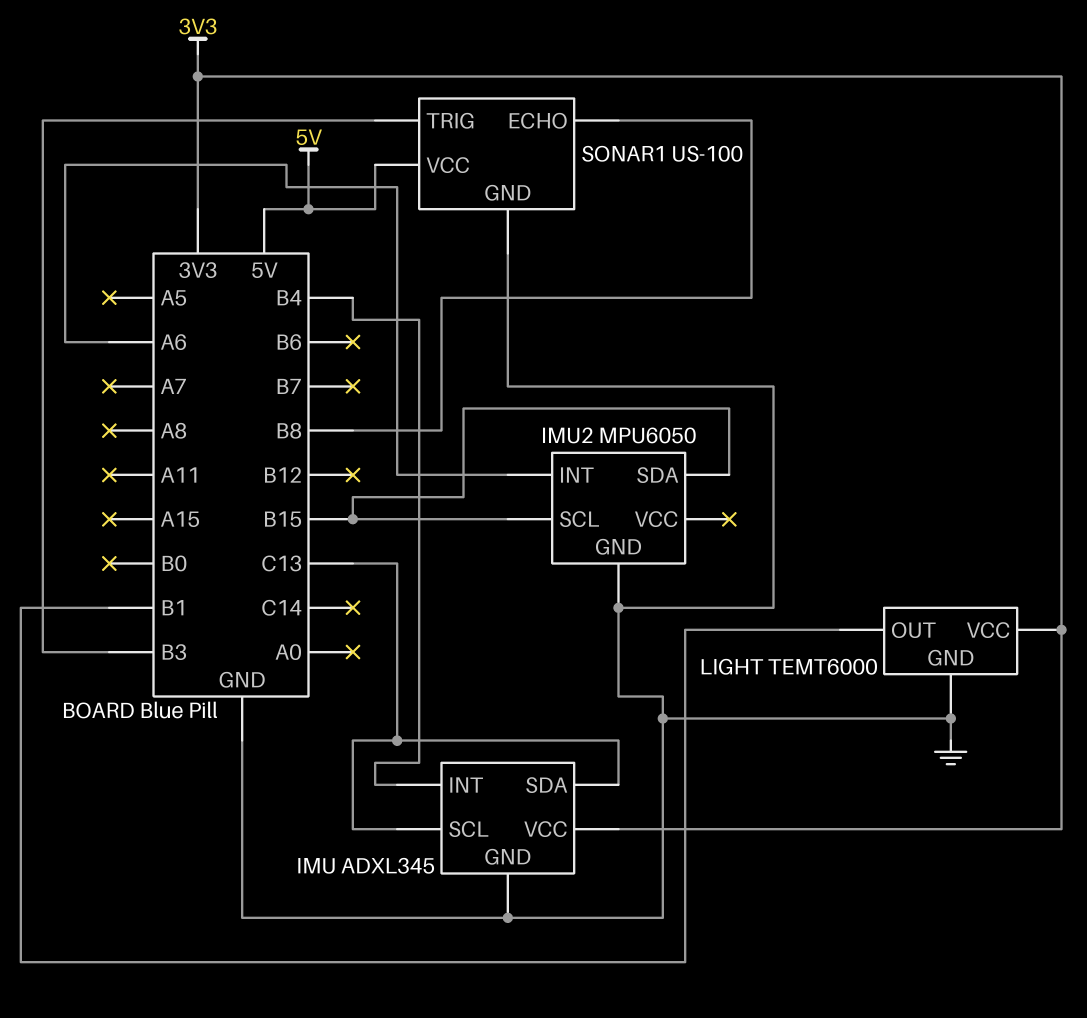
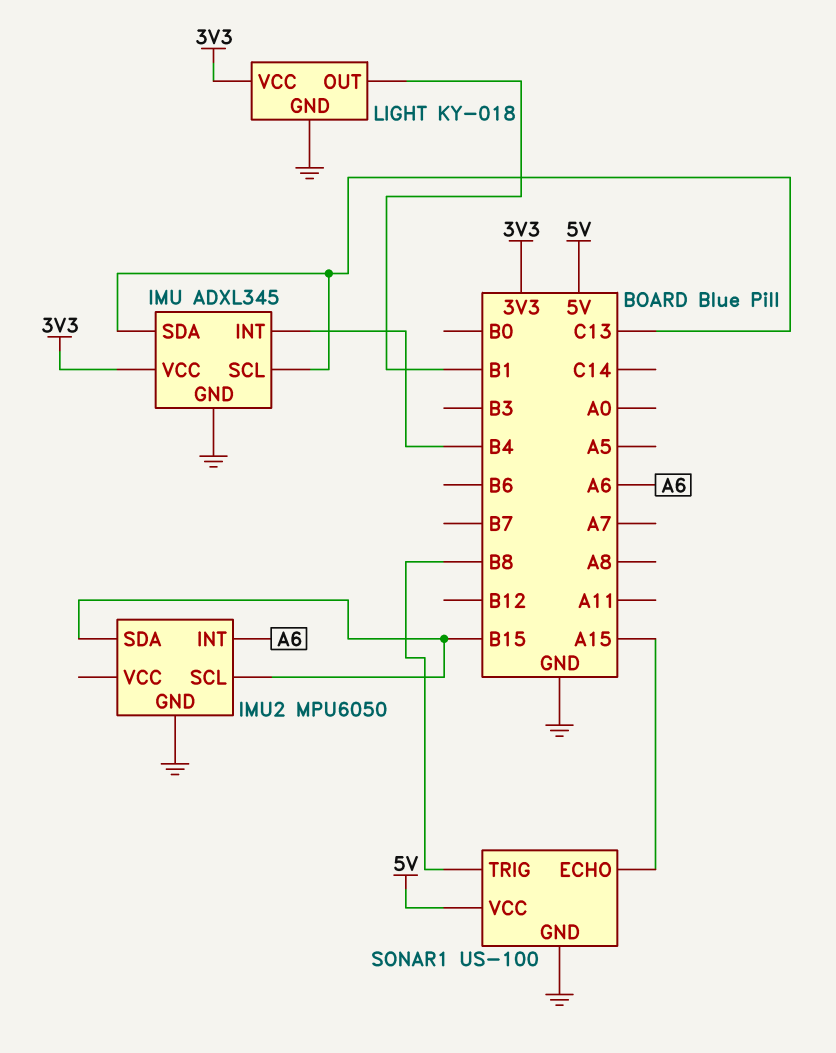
LIGHT: TEMT6000 -> KY-018
SONAR1 pin ECHO: B8 -> A15
SONAR1 pin TRIG: B3 -> B8

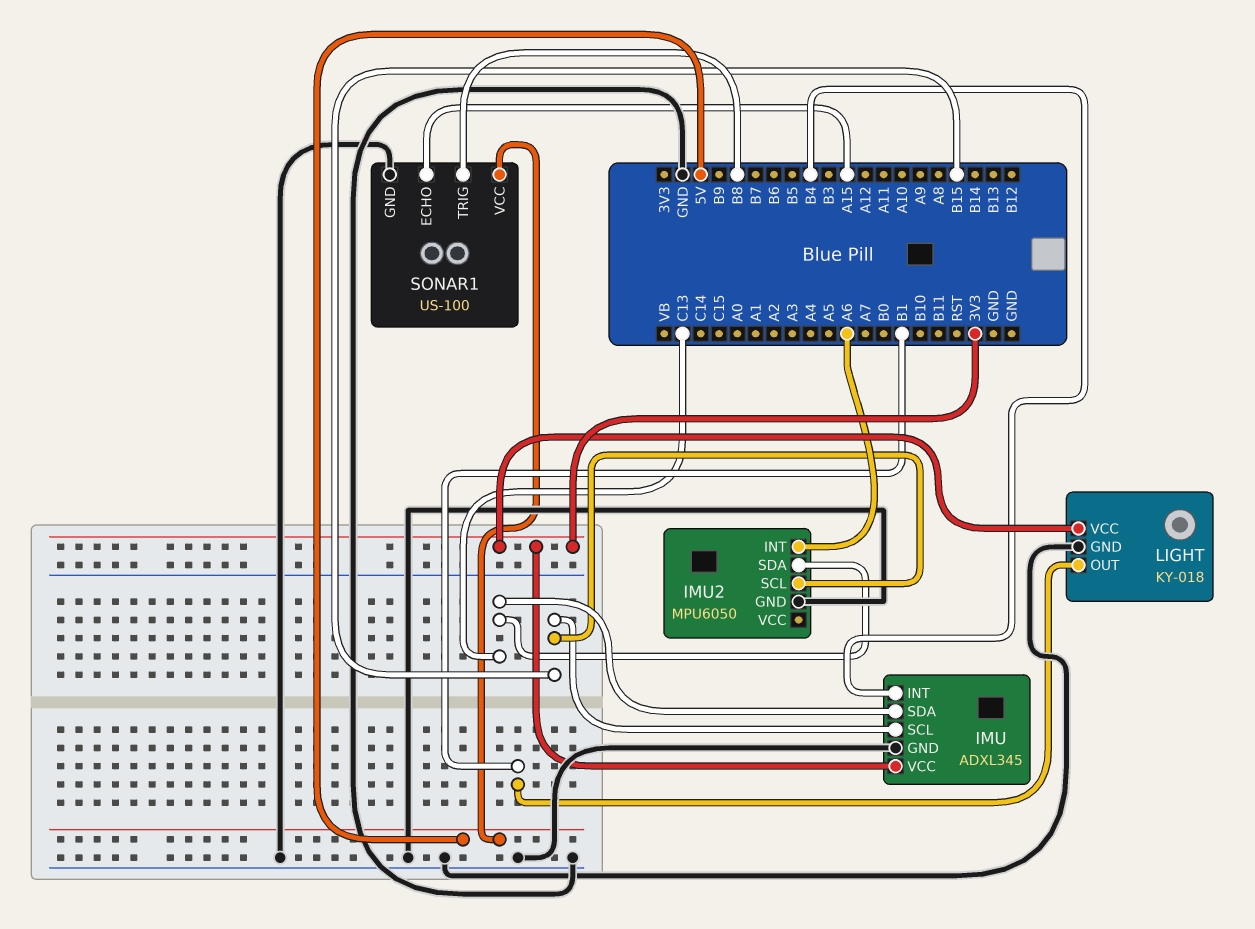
IMU pin SCL: C13 -> B15
IMU2 pin SDA: B15 -> C13

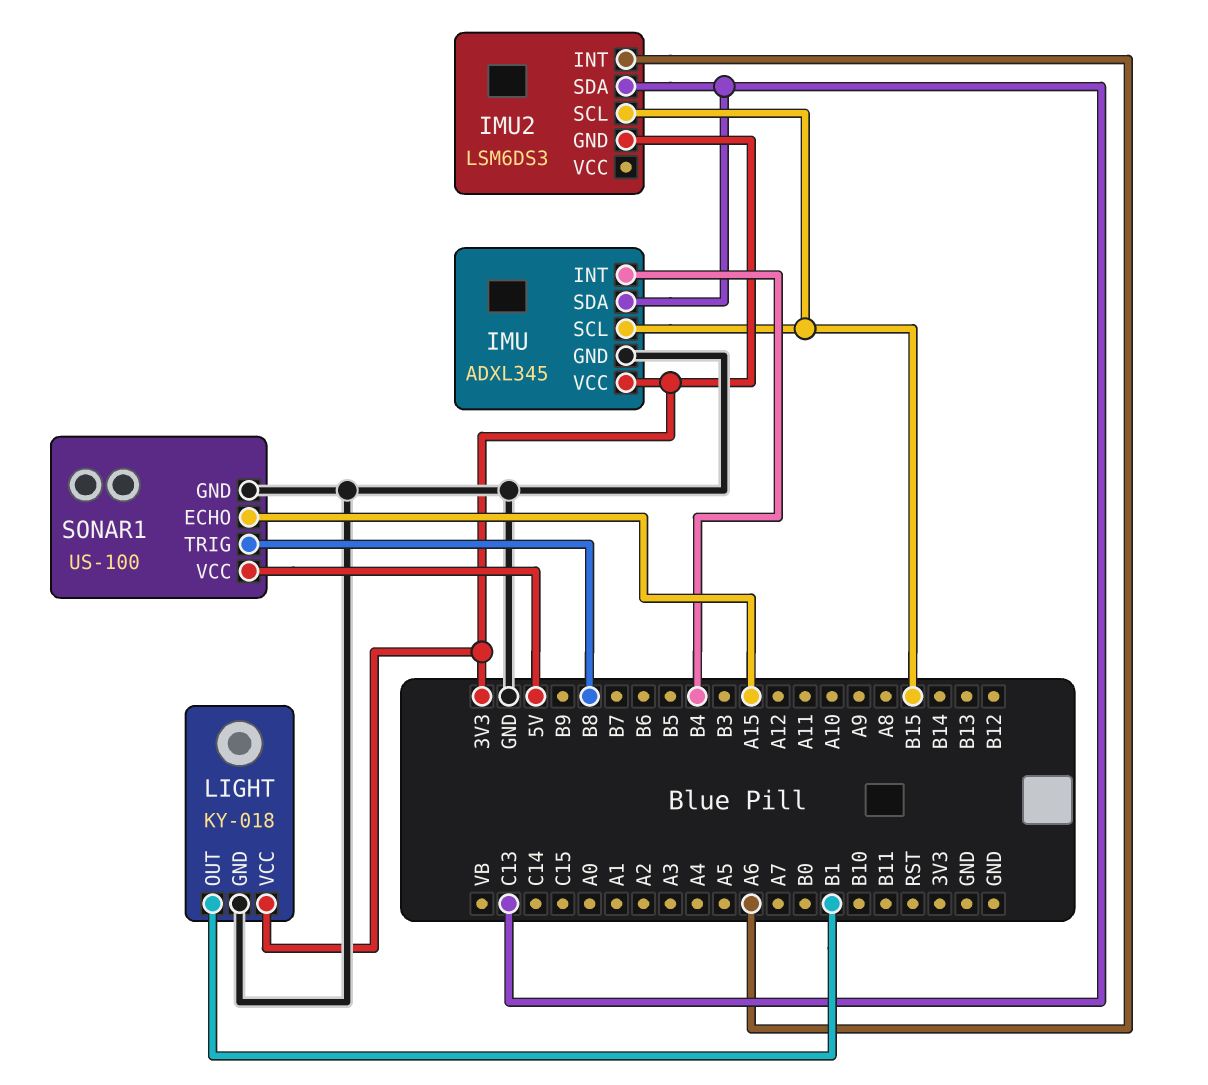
IMU2: MPU6050 -> LSM6DS3
IMU2 pin GND: GND -> 3V3

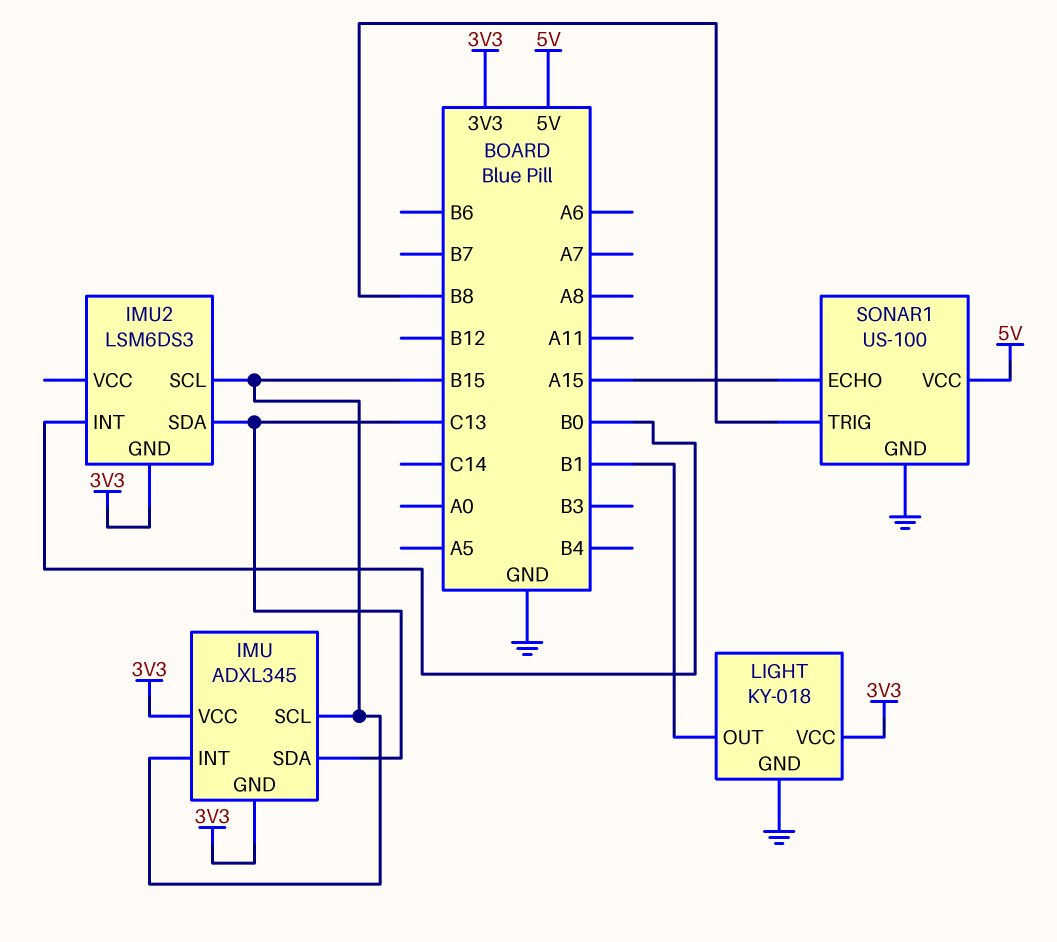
IMU pin GND: GND -> 3V3
IMU pin INT: B4 -> B15
IMU2 pin INT: A6 -> B0

